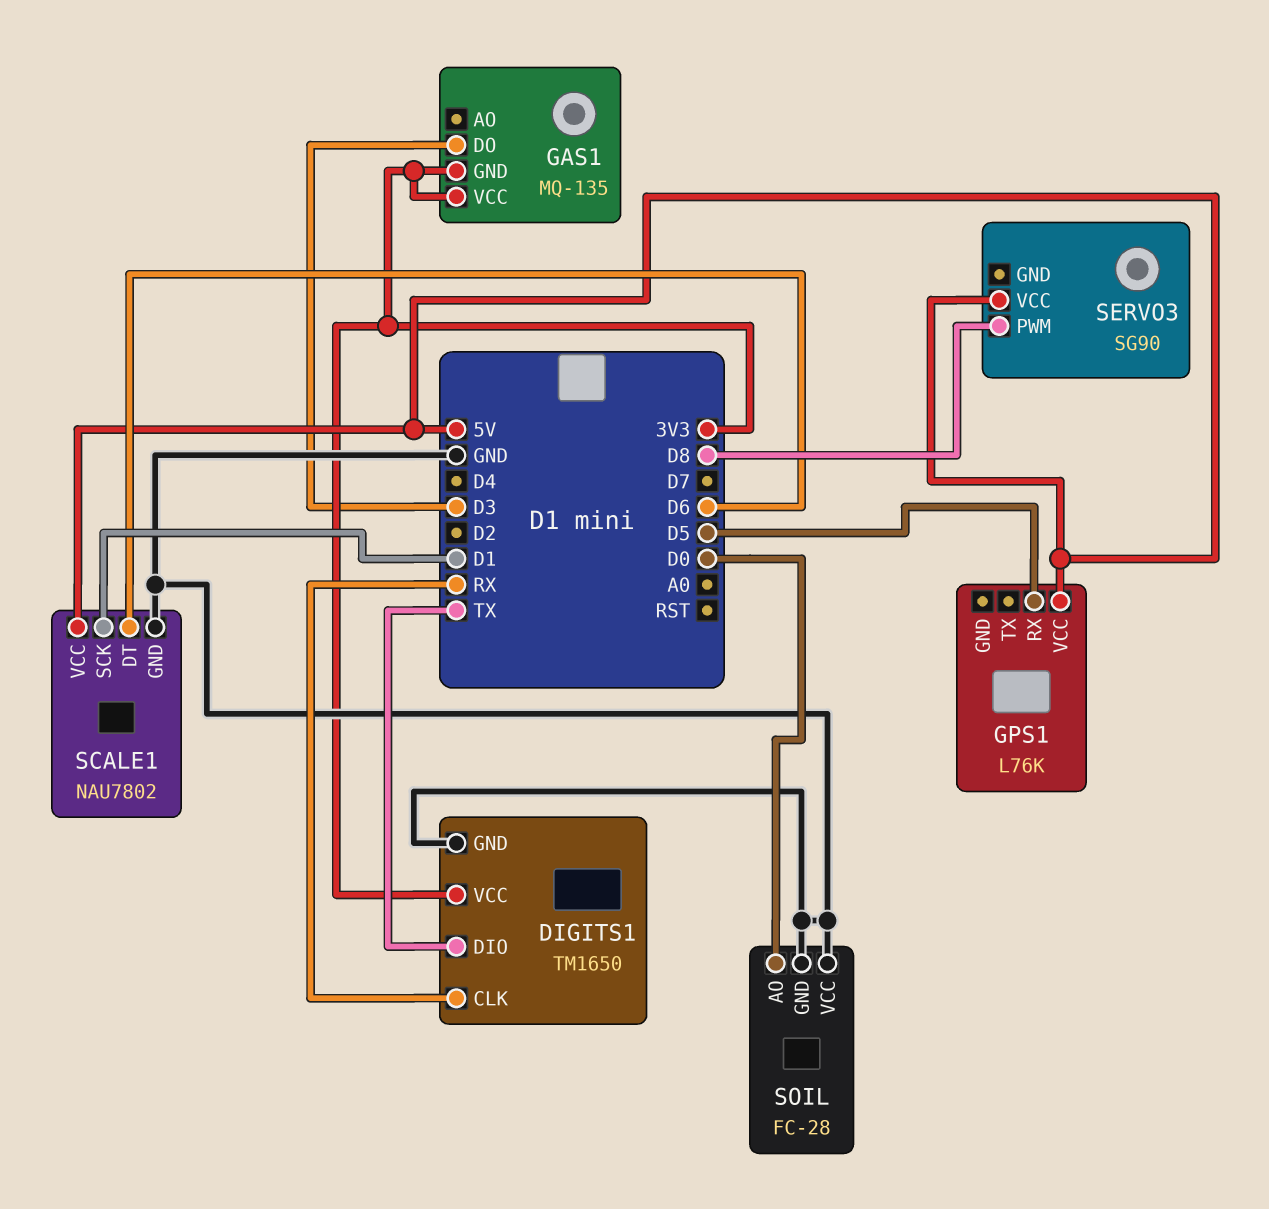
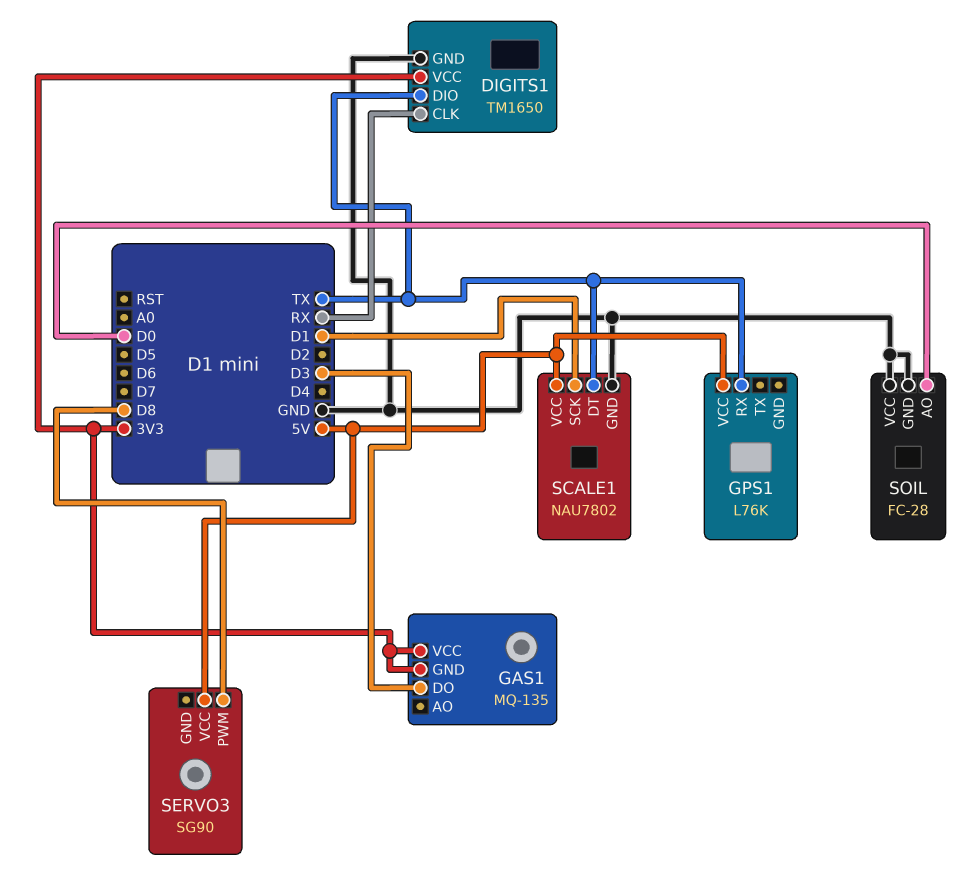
GPS1 pin RX: D5 -> TX
SCALE1 pin DT: D6 -> TX

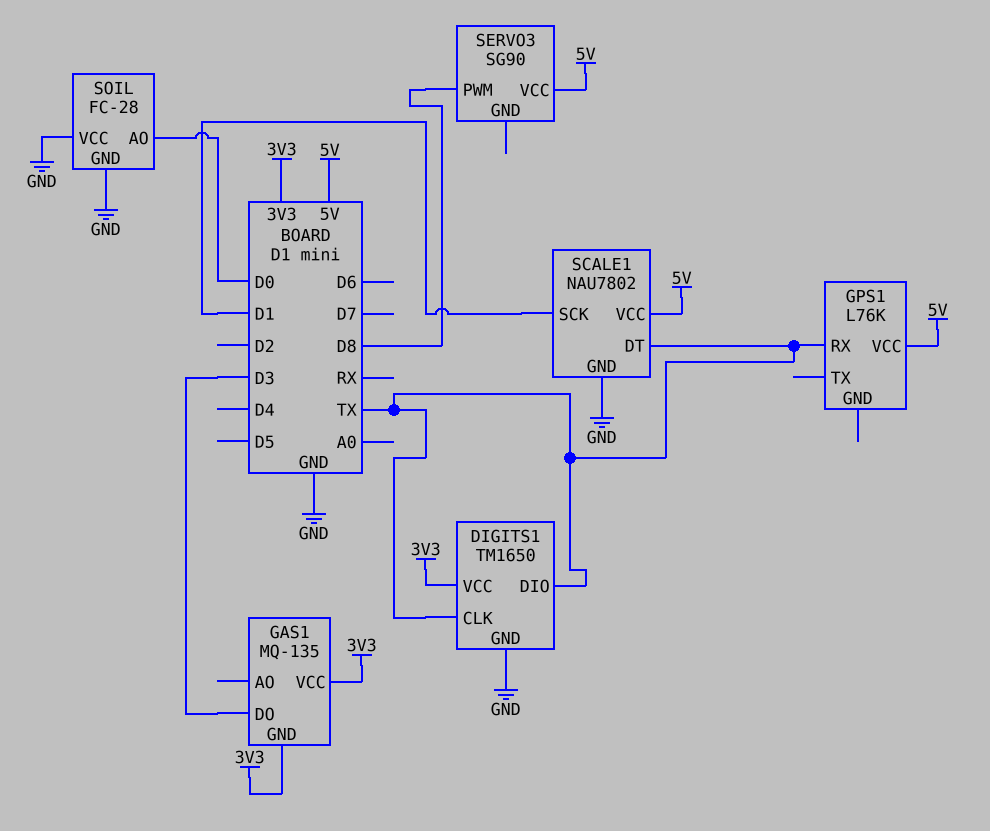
DIGITS1 pin CLK: RX -> TX

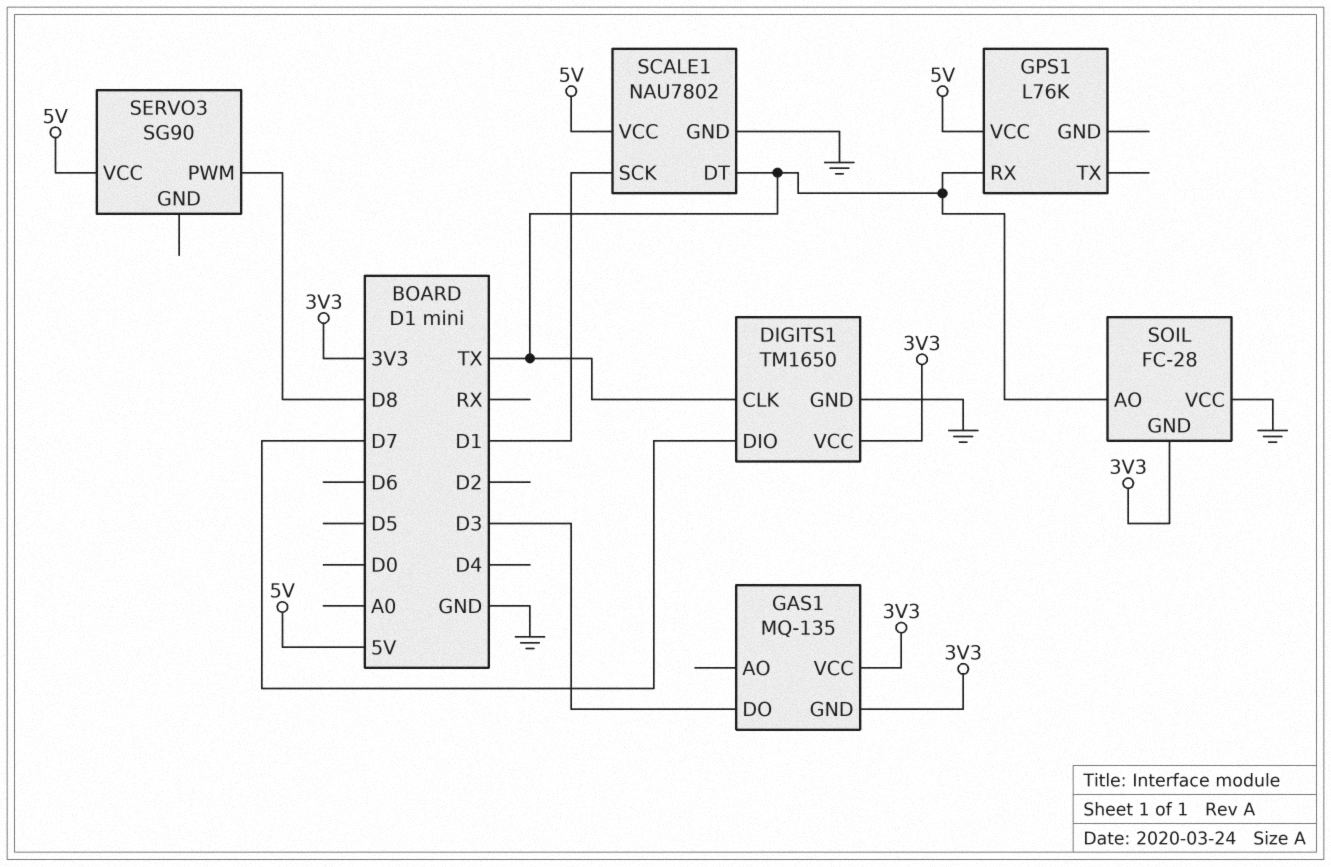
DIGITS1 pin DIO: TX -> D7
SOIL pin AO: D0 -> TX
SOIL pin GND: GND -> 3V3

